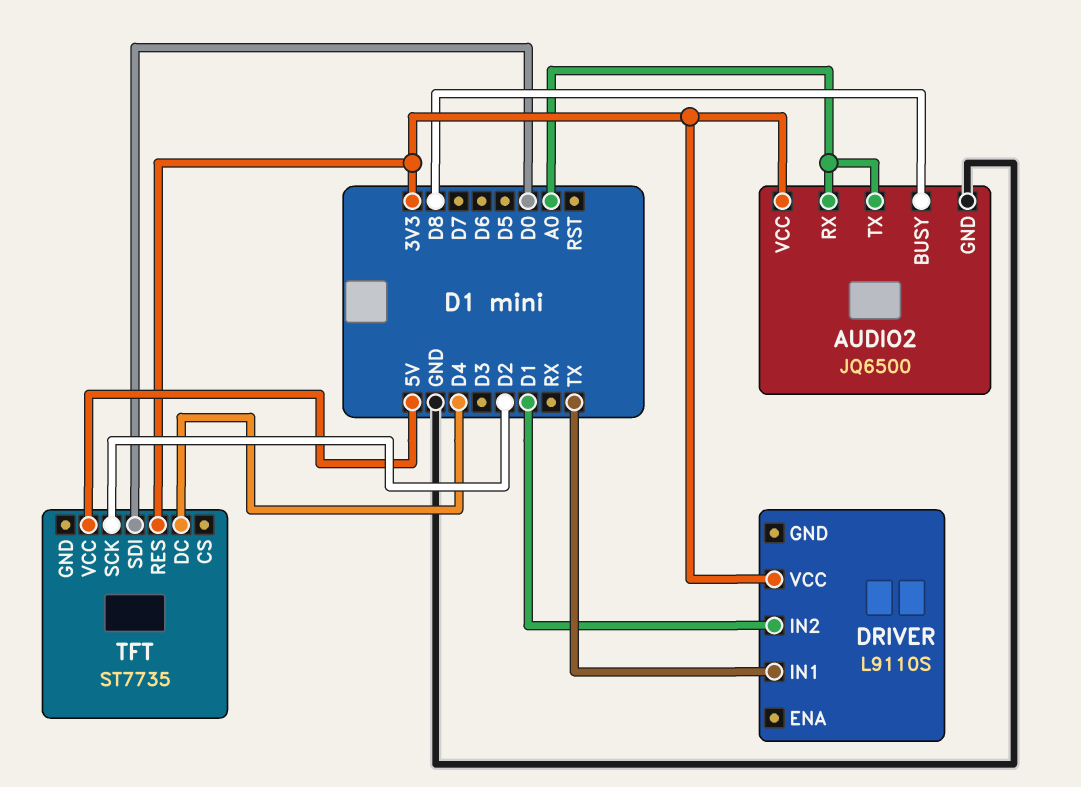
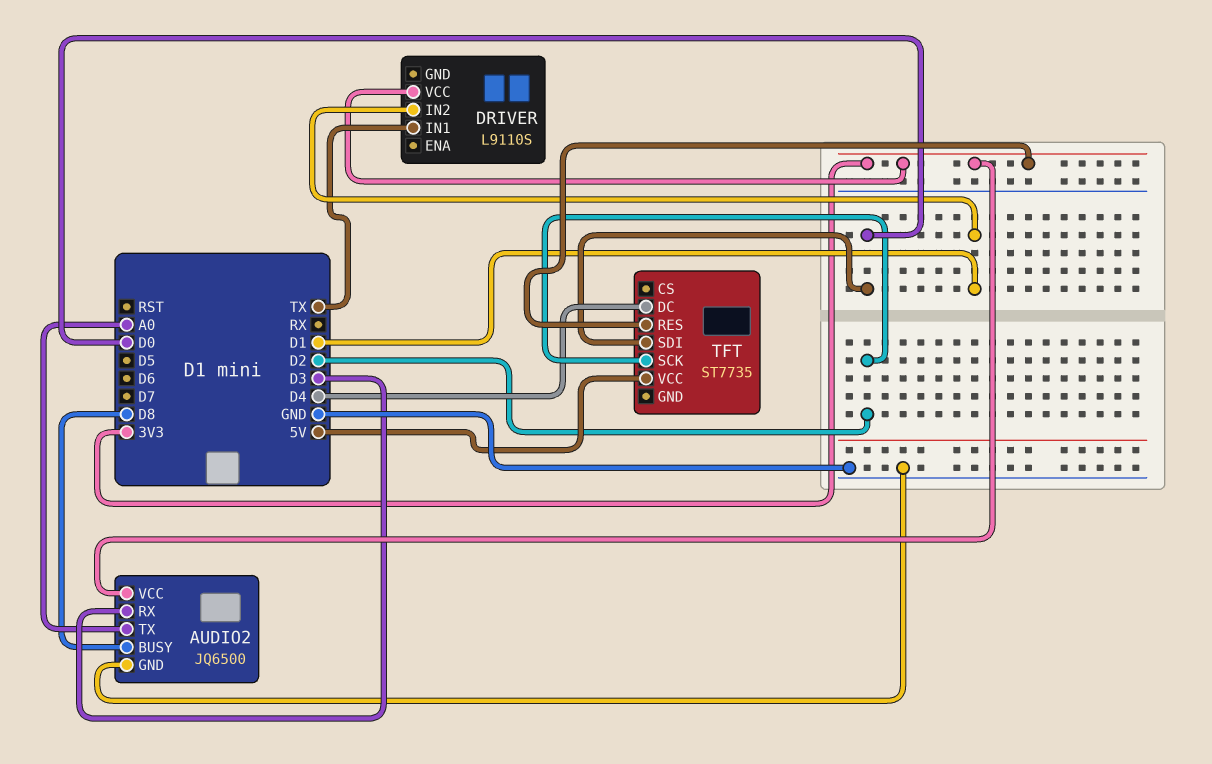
AUDIO2 pin RX: A0 -> D3

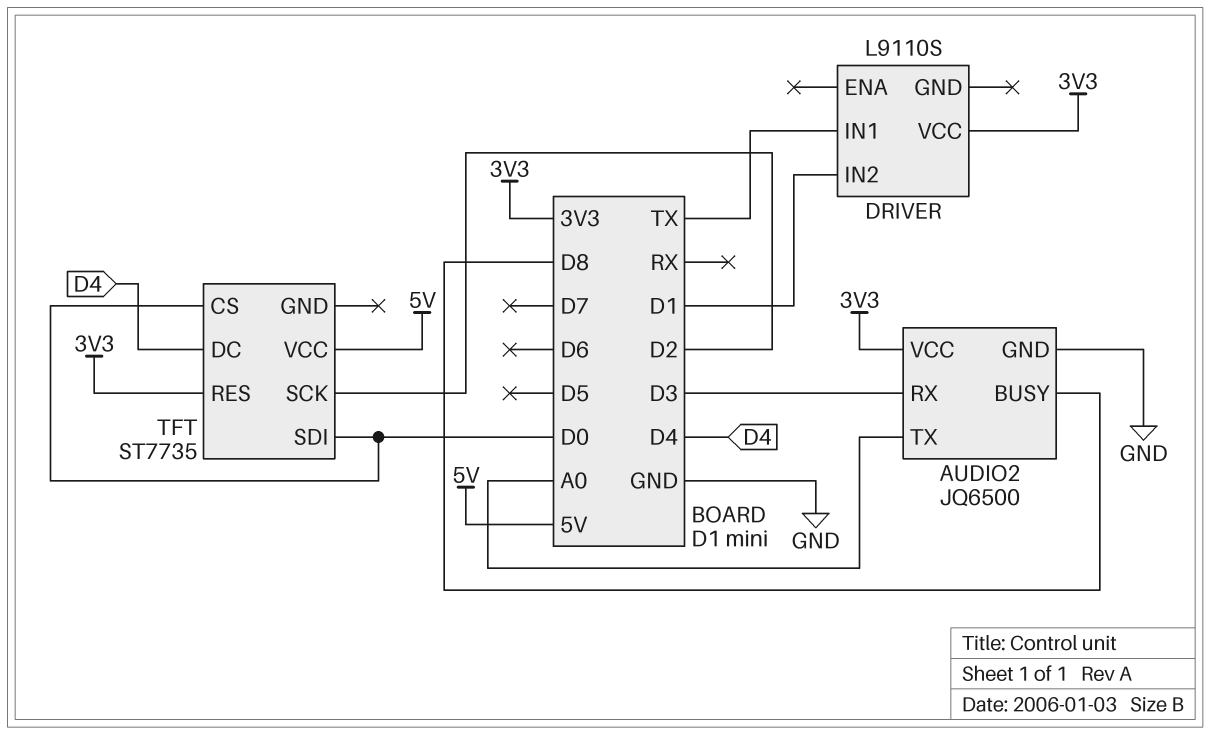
TFT pin CS: none -> D0

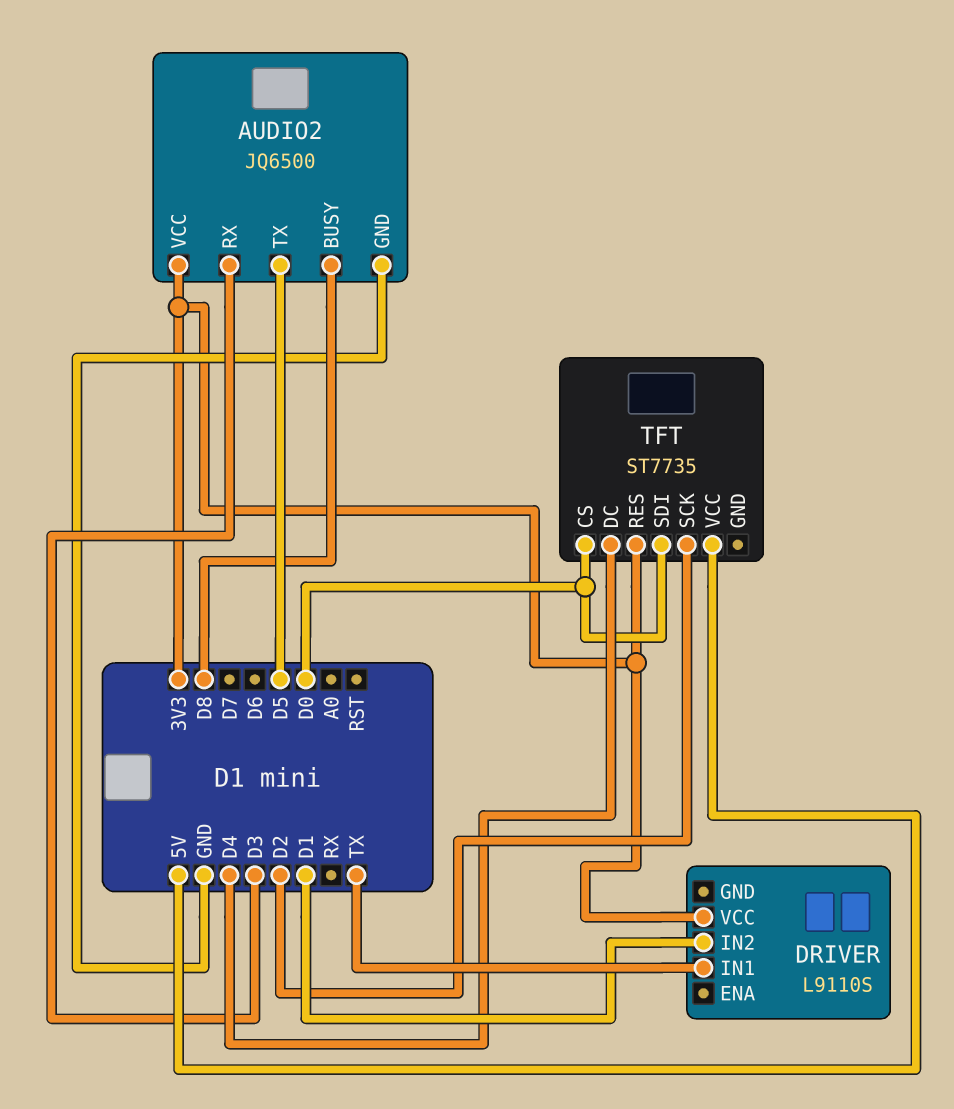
AUDIO2 pin TX: A0 -> D5

